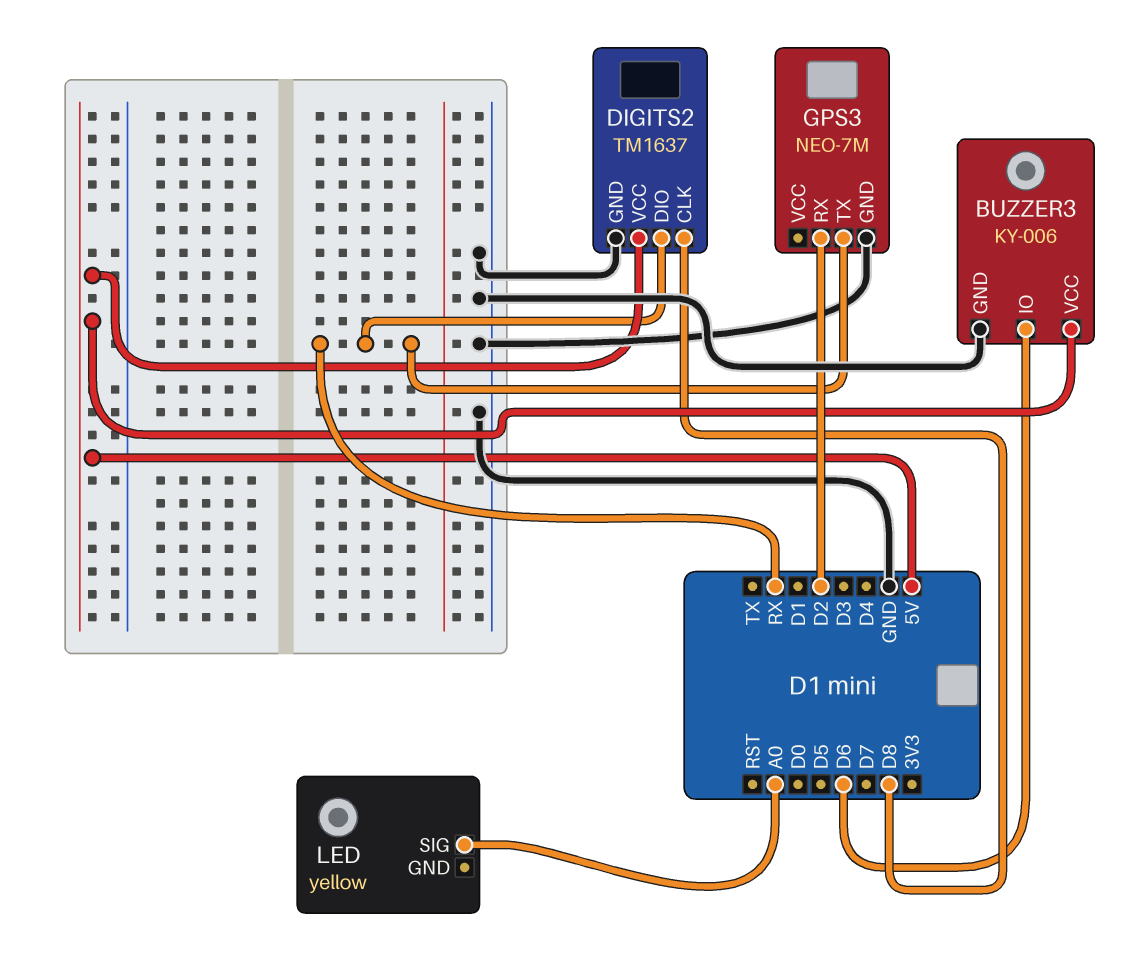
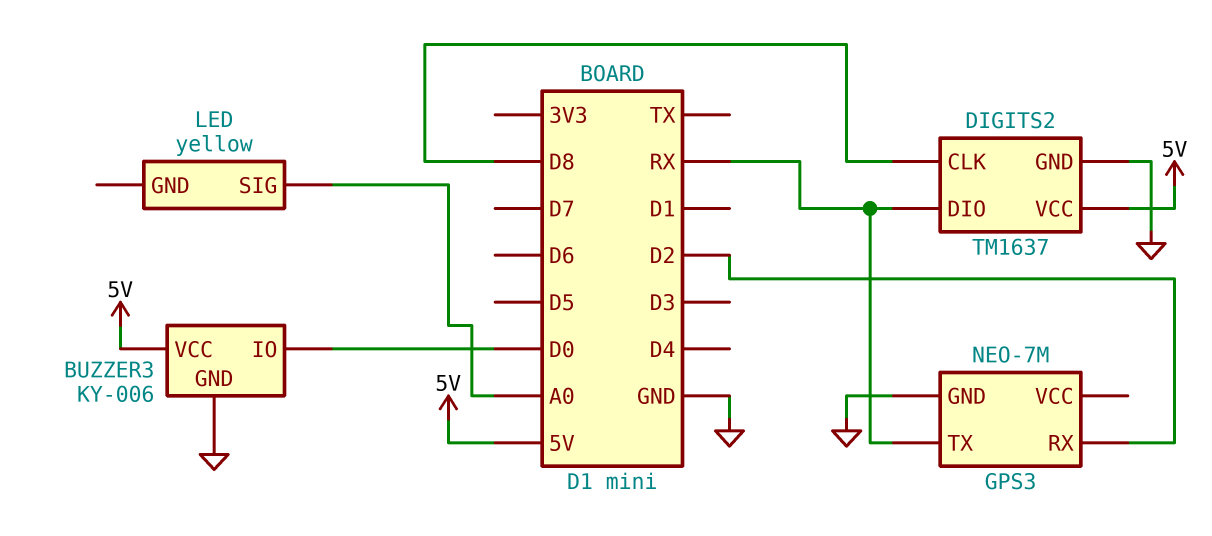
BUZZER3 pin IO: D6 -> D0

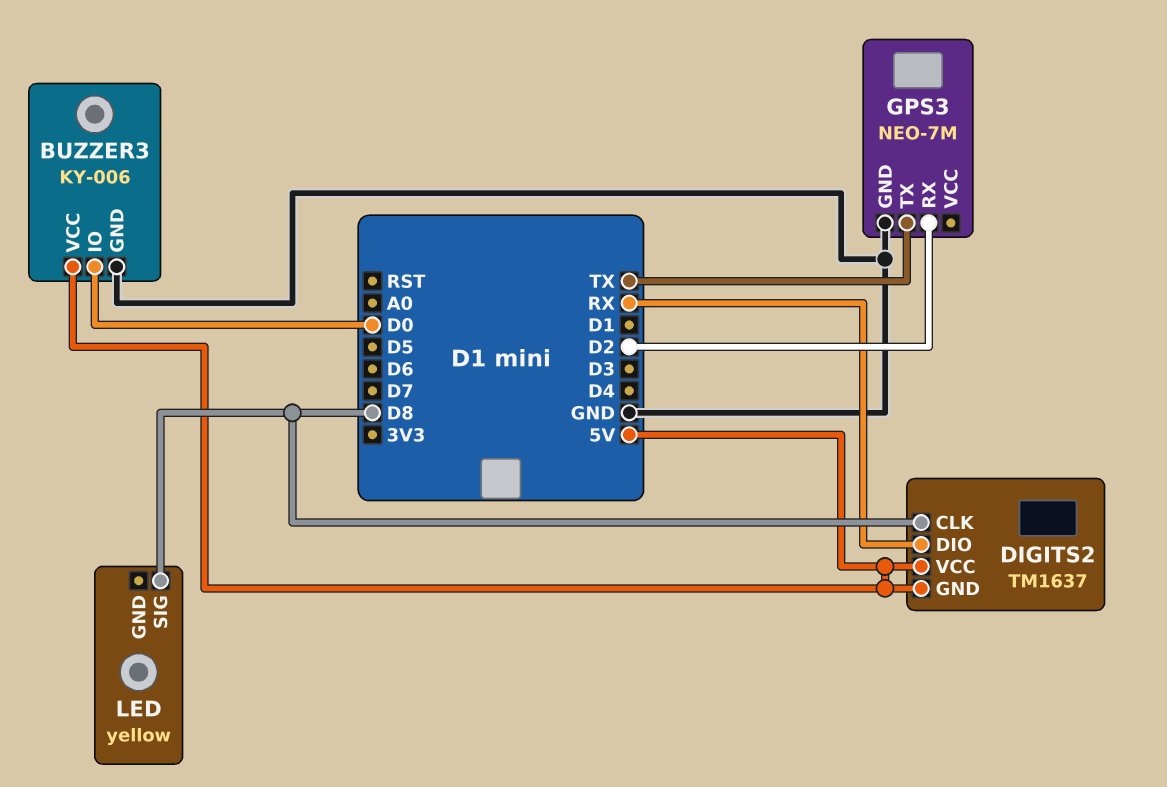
DIGITS2 pin GND: GND -> 5V
GPS3 pin TX: RX -> TX
LED pin SIG: A0 -> D8

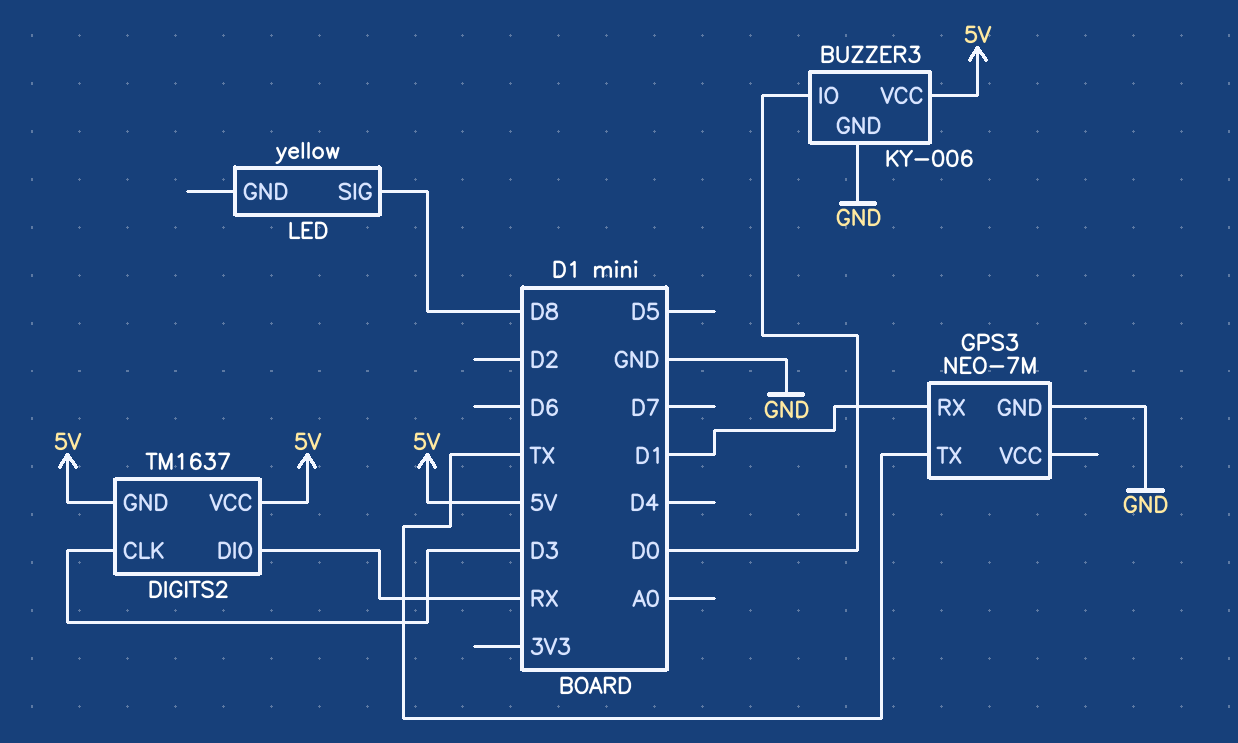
DIGITS2 pin CLK: D8 -> D3
GPS3 pin RX: D2 -> D1

